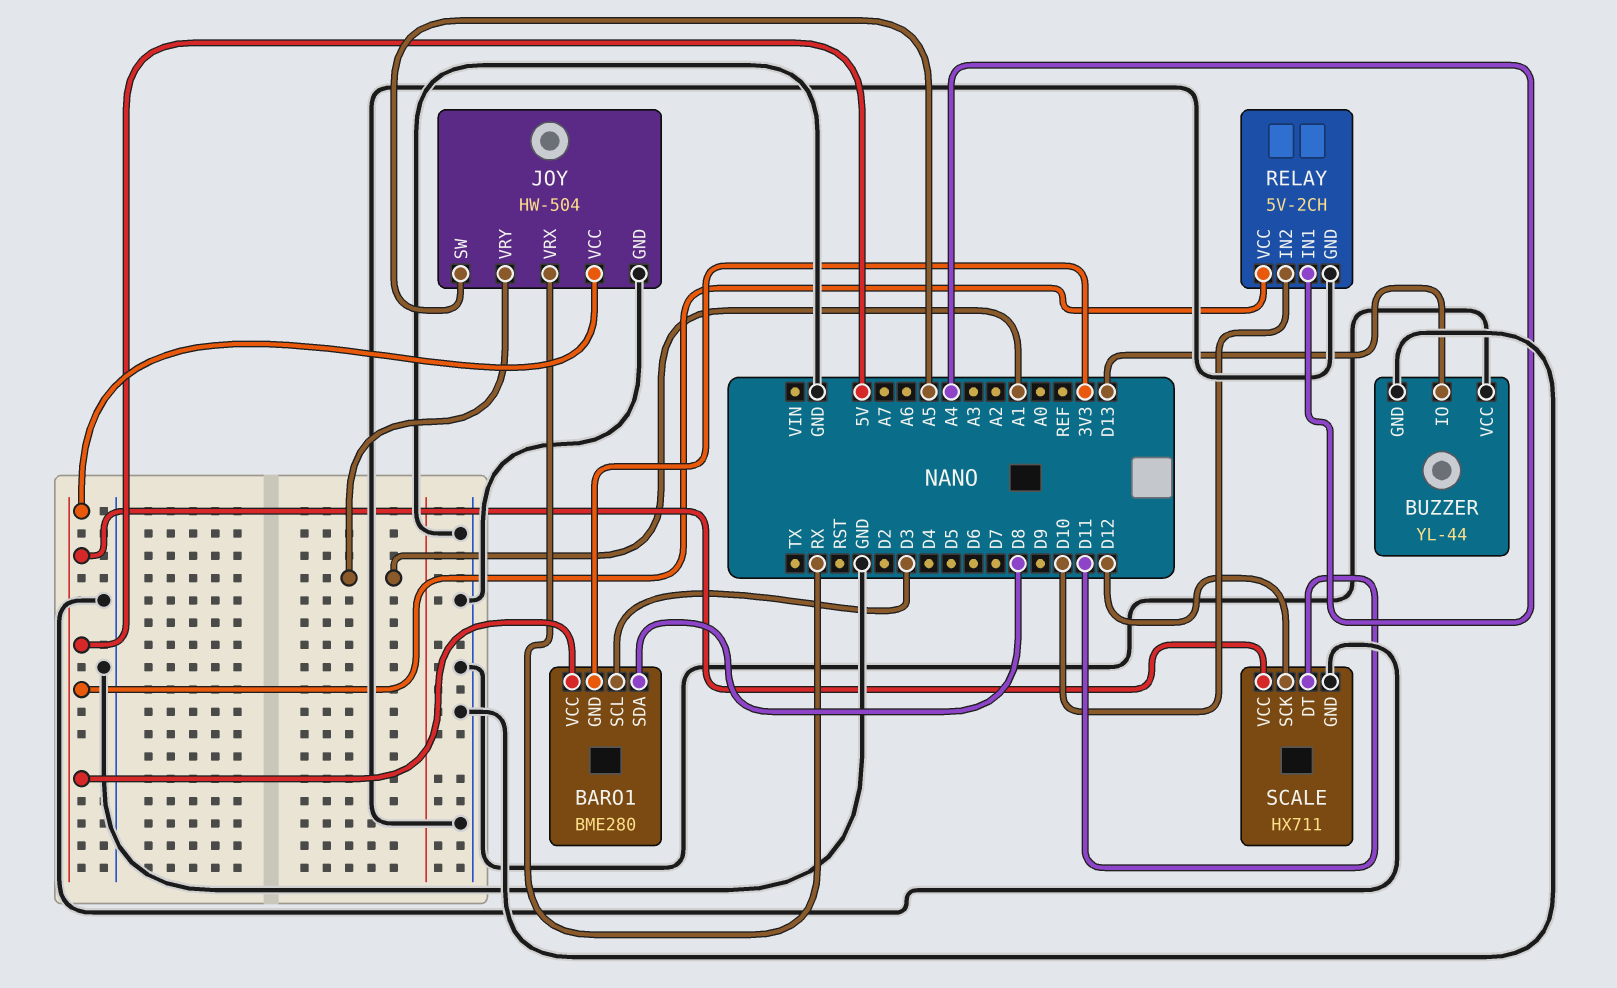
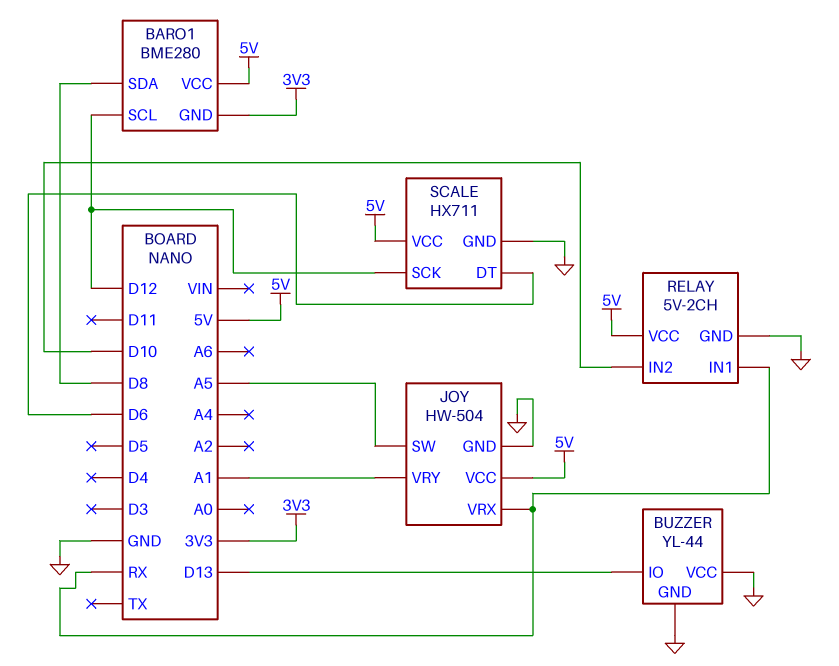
BARO1 pin SCL: D3 -> D12
RELAY pin IN1: A4 -> RX
SCALE pin DT: D11 -> D6

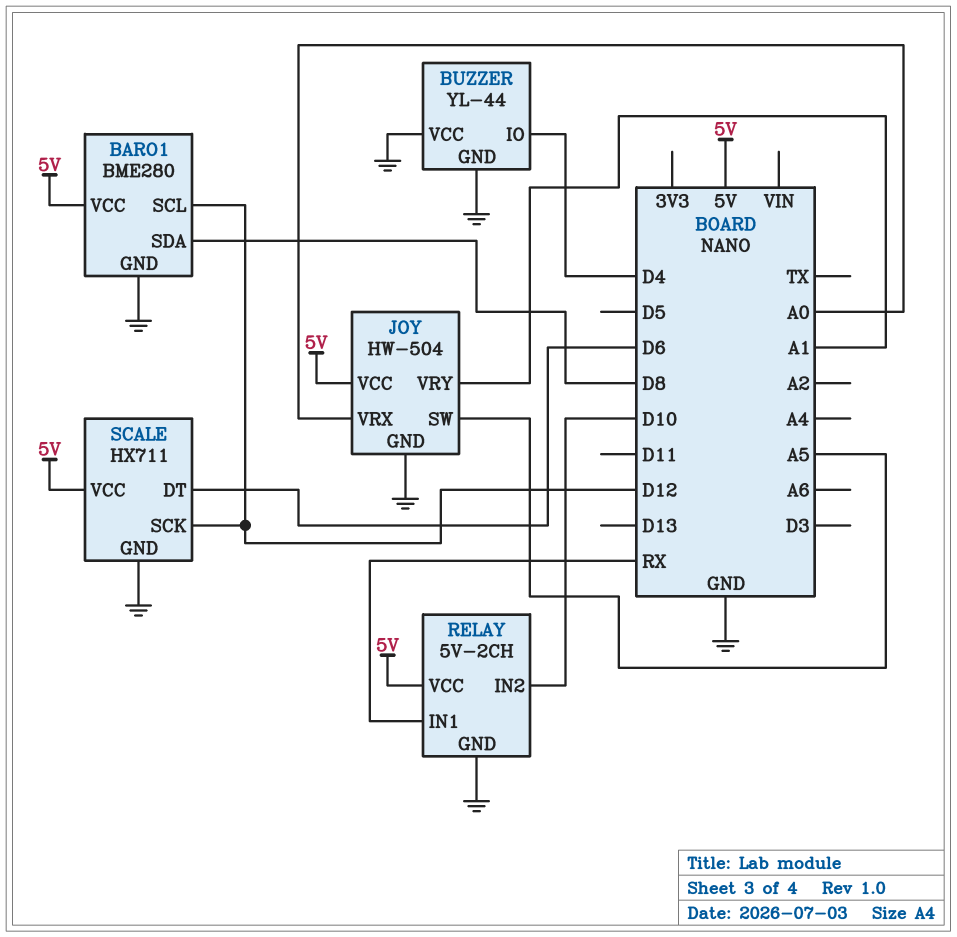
BARO1 pin GND: 3V3 -> GND
BUZZER pin IO: D13 -> D4
JOY pin VRX: RX -> A0

